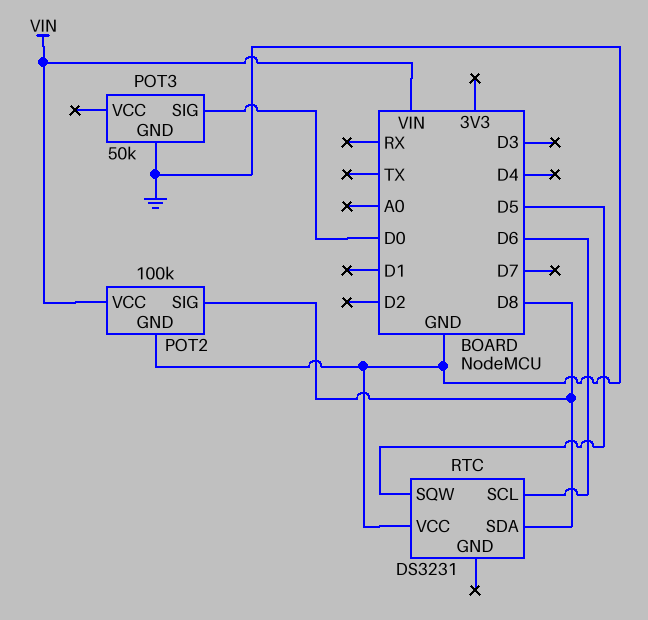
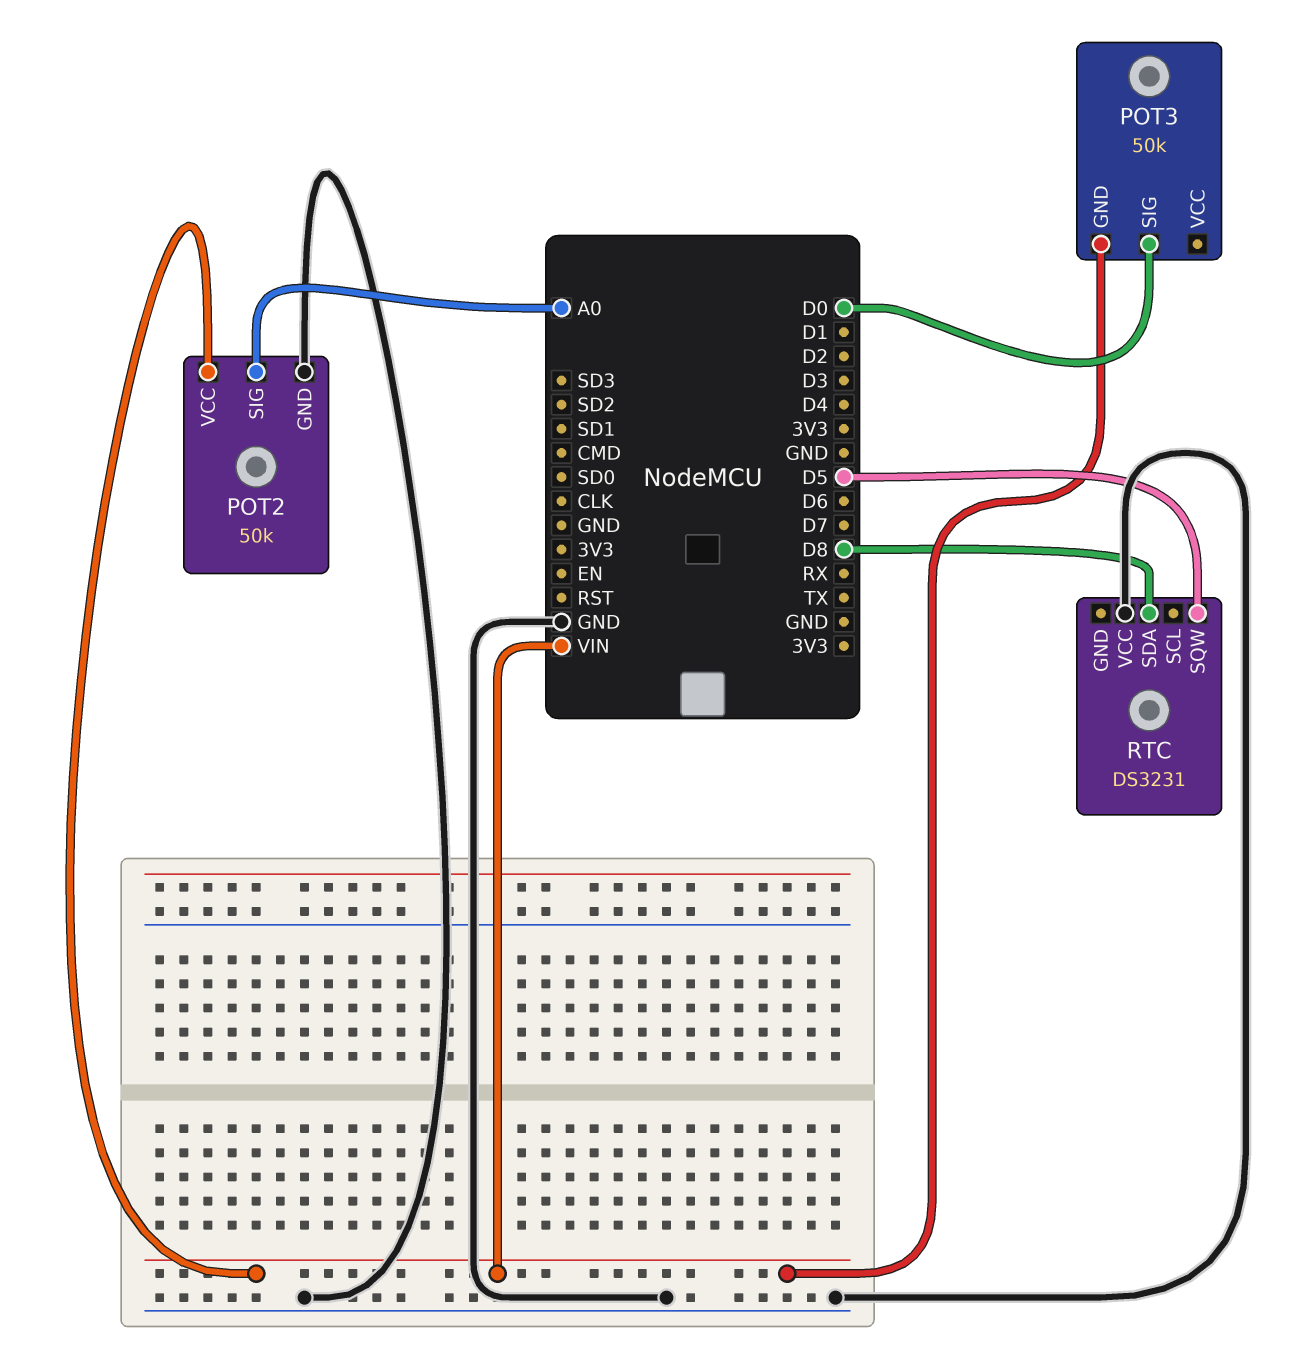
POT2: 100k -> 50k
POT2 pin SIG: D8 -> A0
POT3 pin GND: GND -> VIN
RTC pin SCL: D6 -> none

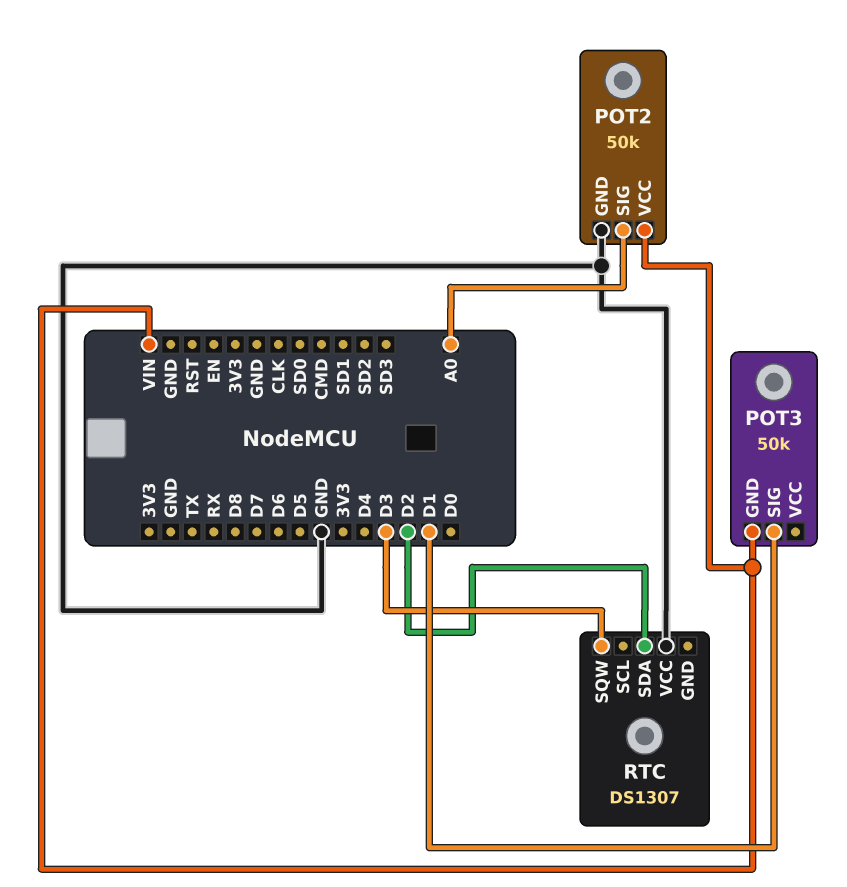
POT3 pin SIG: D0 -> D1
RTC: DS3231 -> DS1307
RTC pin SDA: D8 -> D2
RTC pin SQW: D5 -> D3

